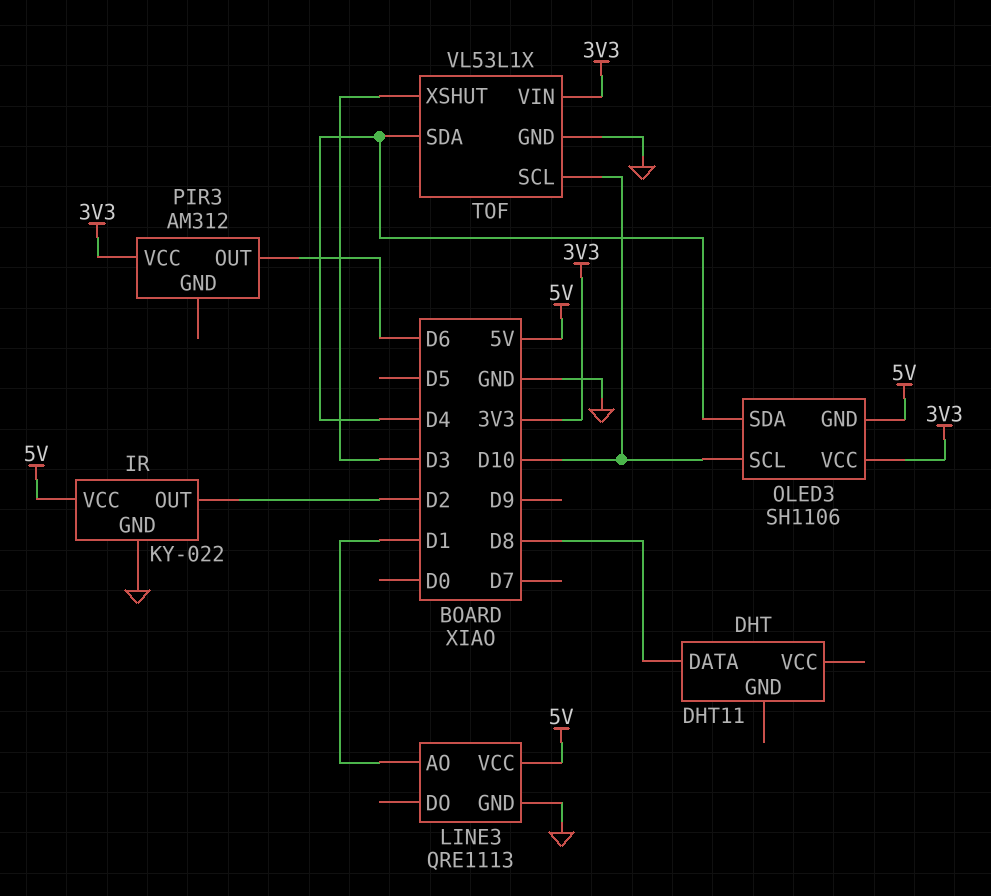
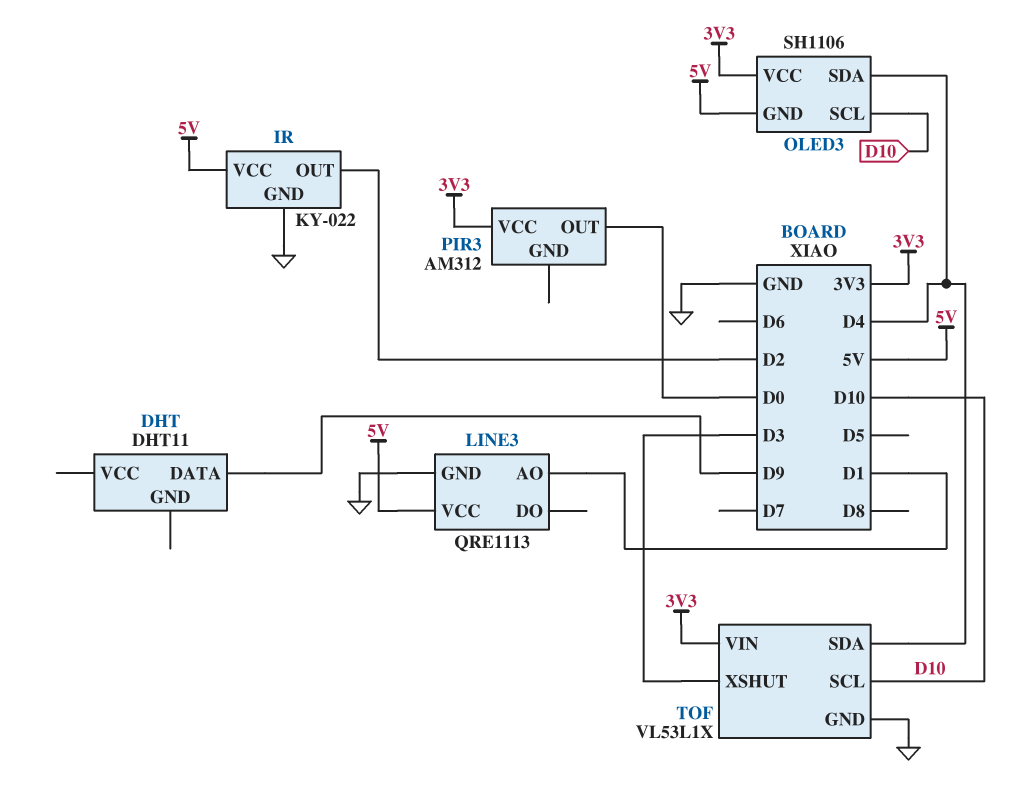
DHT pin DATA: D8 -> D9
PIR3 pin OUT: D6 -> D0

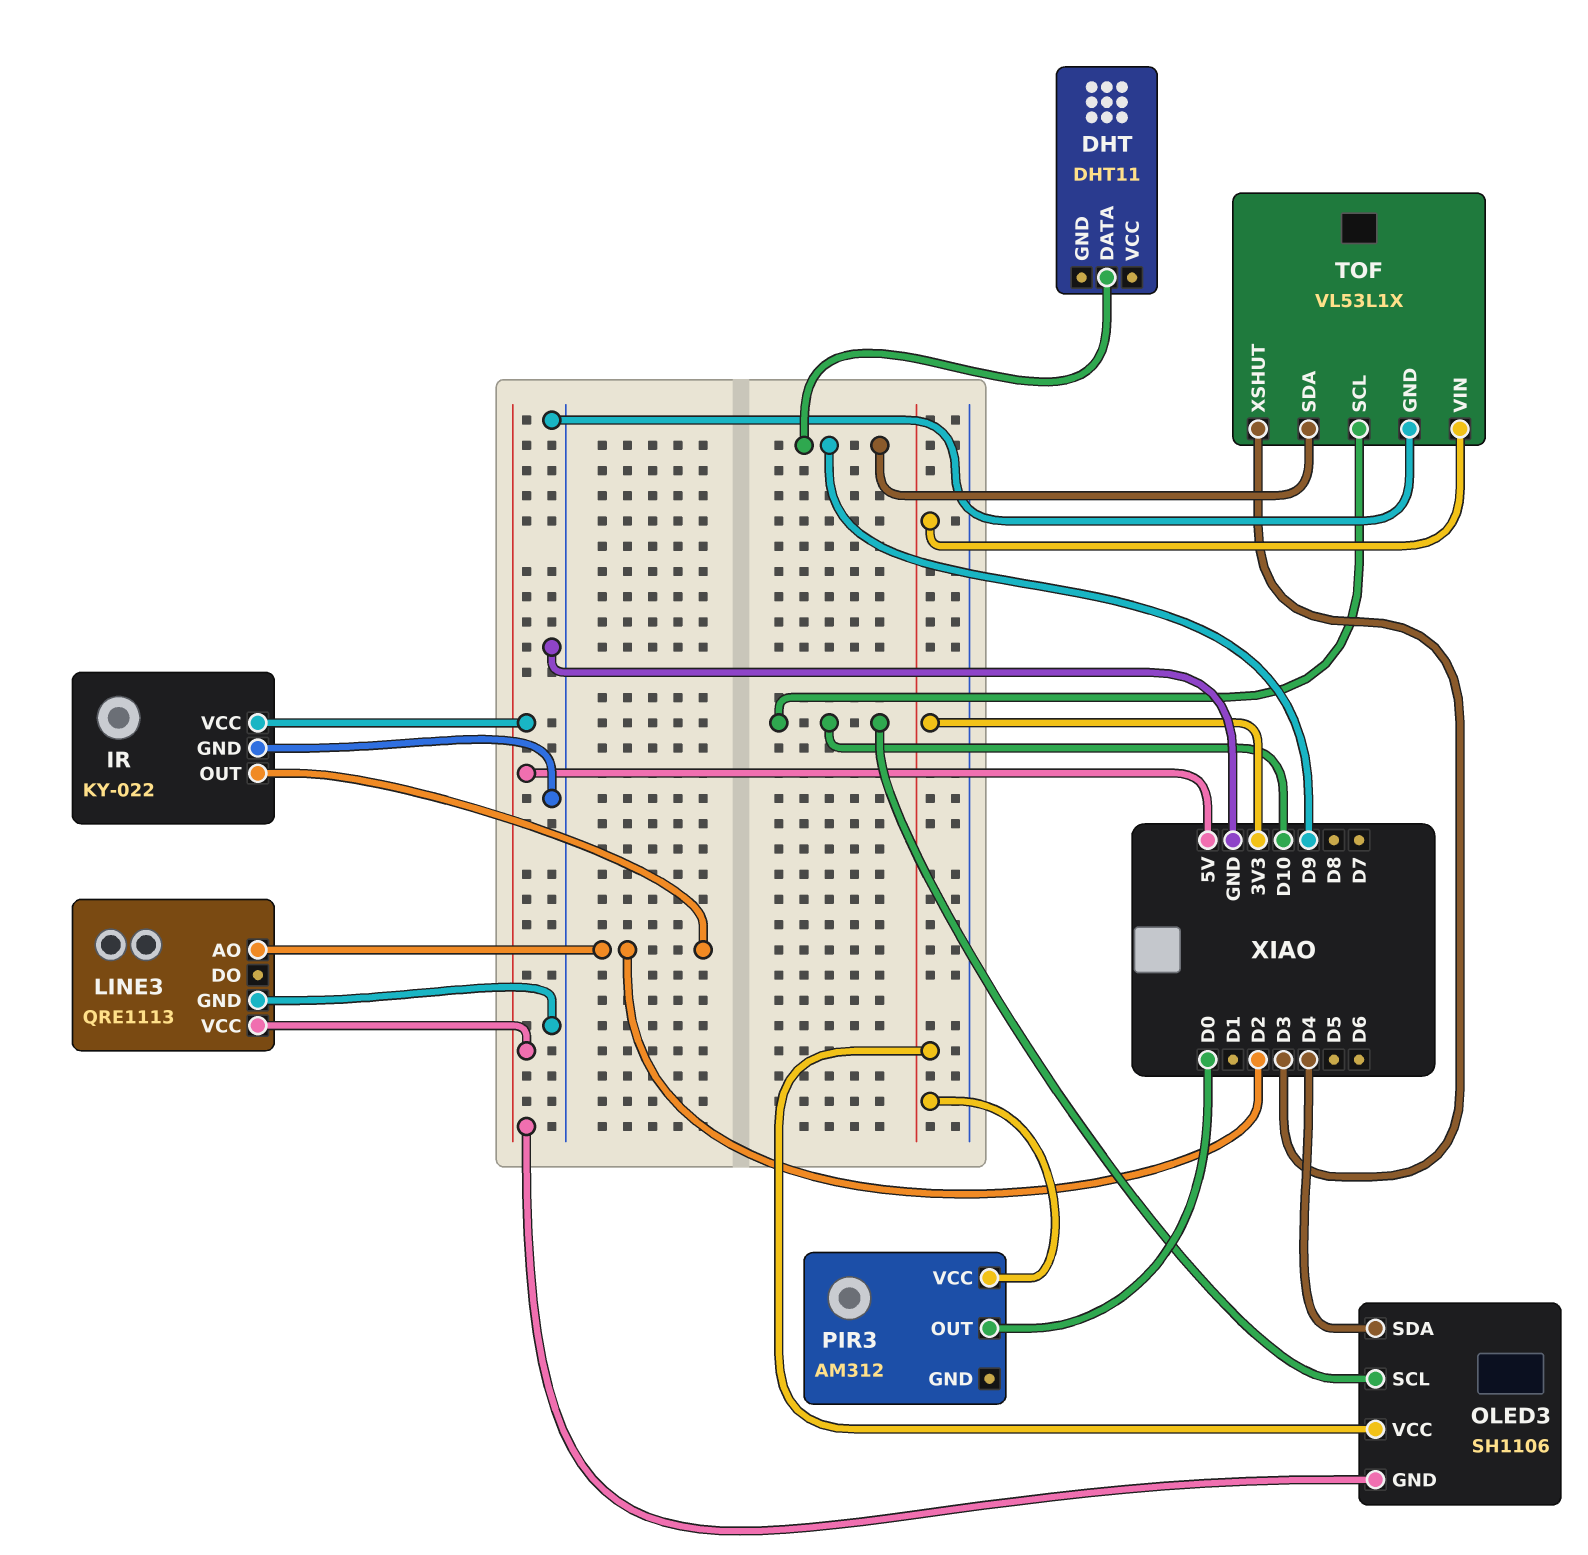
LINE3 pin AO: D1 -> D2
TOF pin SDA: D4 -> D9

